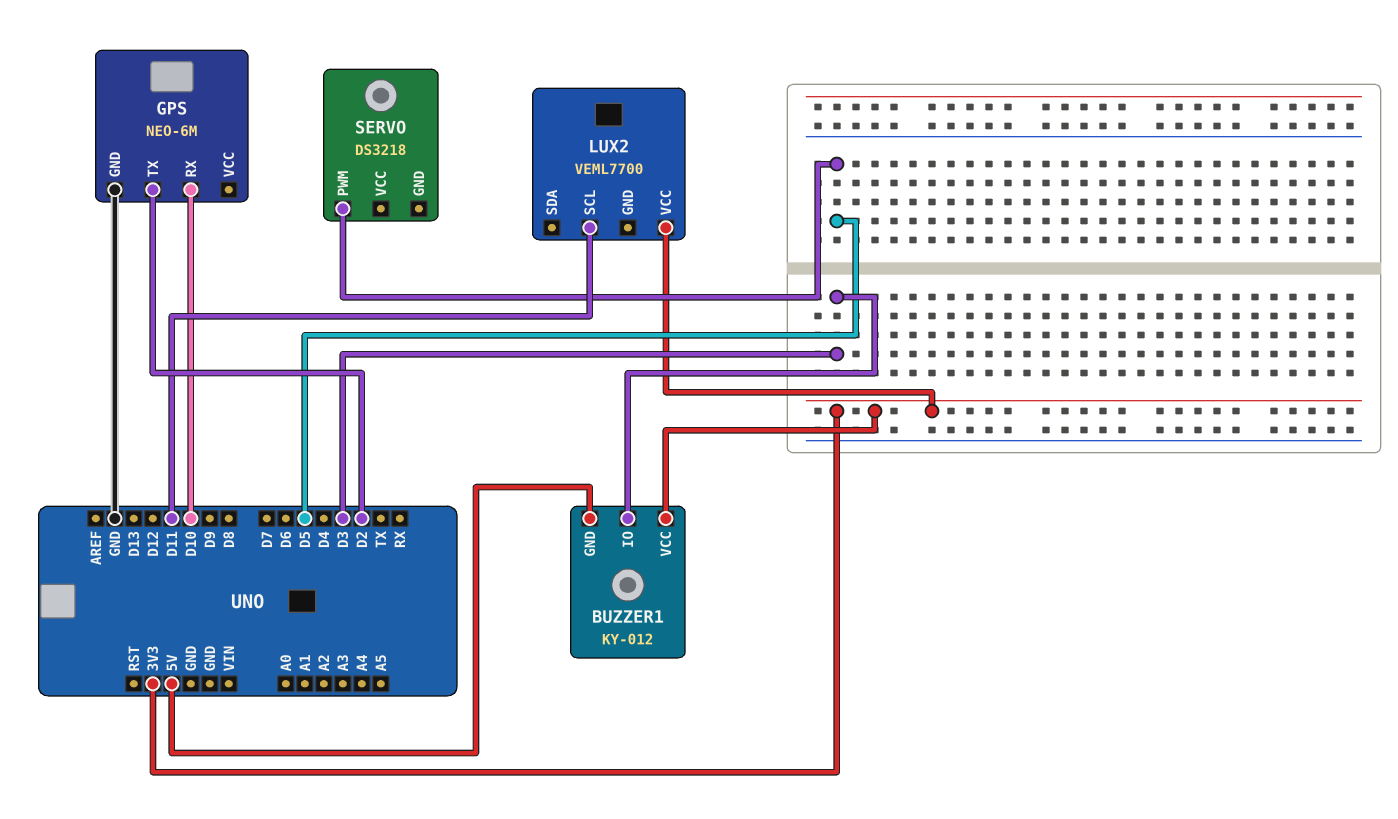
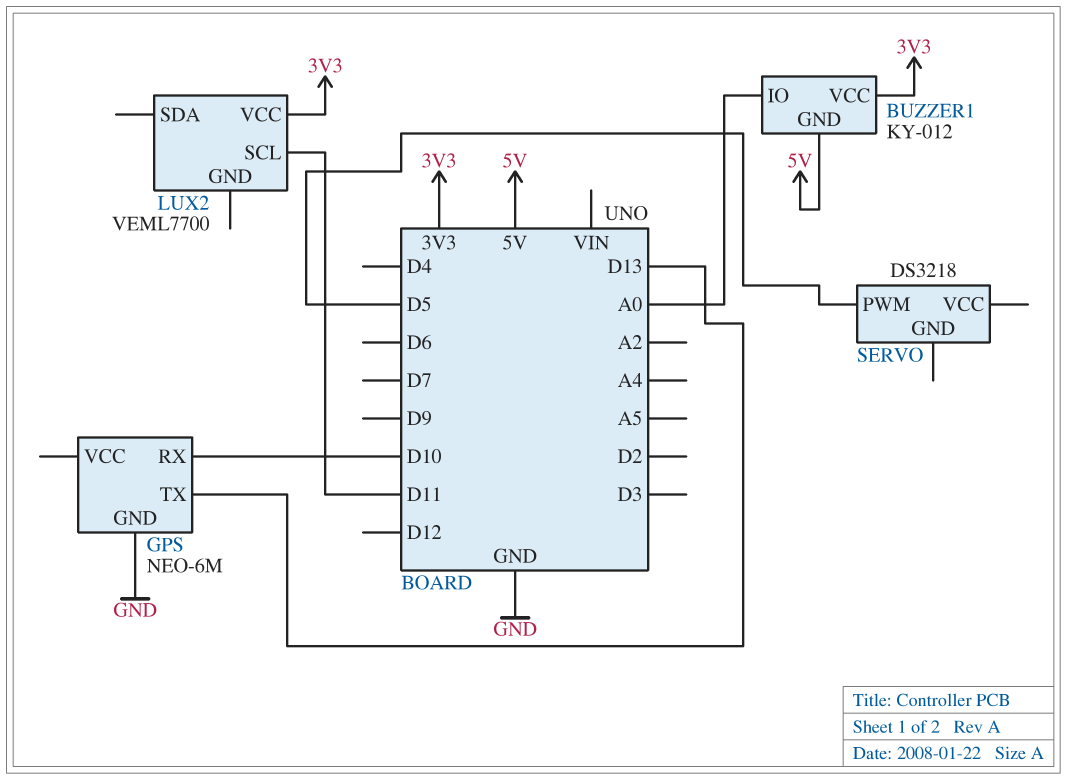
BUZZER1 pin IO: D3 -> A0
GPS pin TX: D2 -> D13

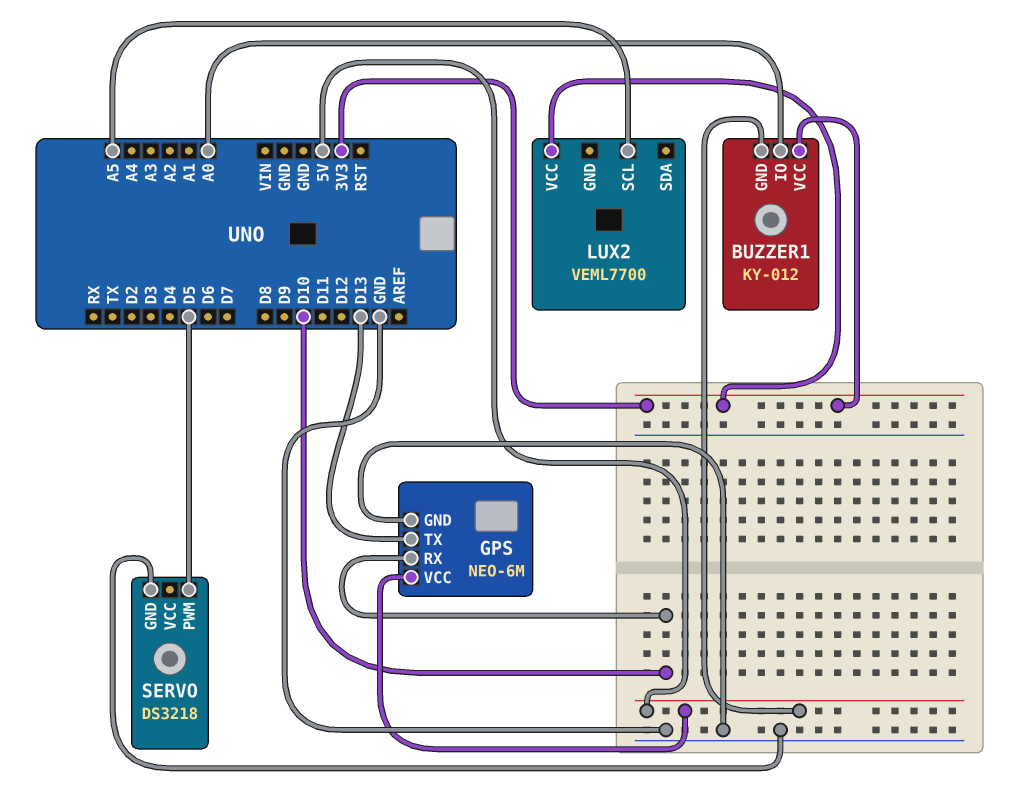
GPS pin VCC: none -> 5V
LUX2 pin SCL: D11 -> A5
SERVO pin GND: none -> GND

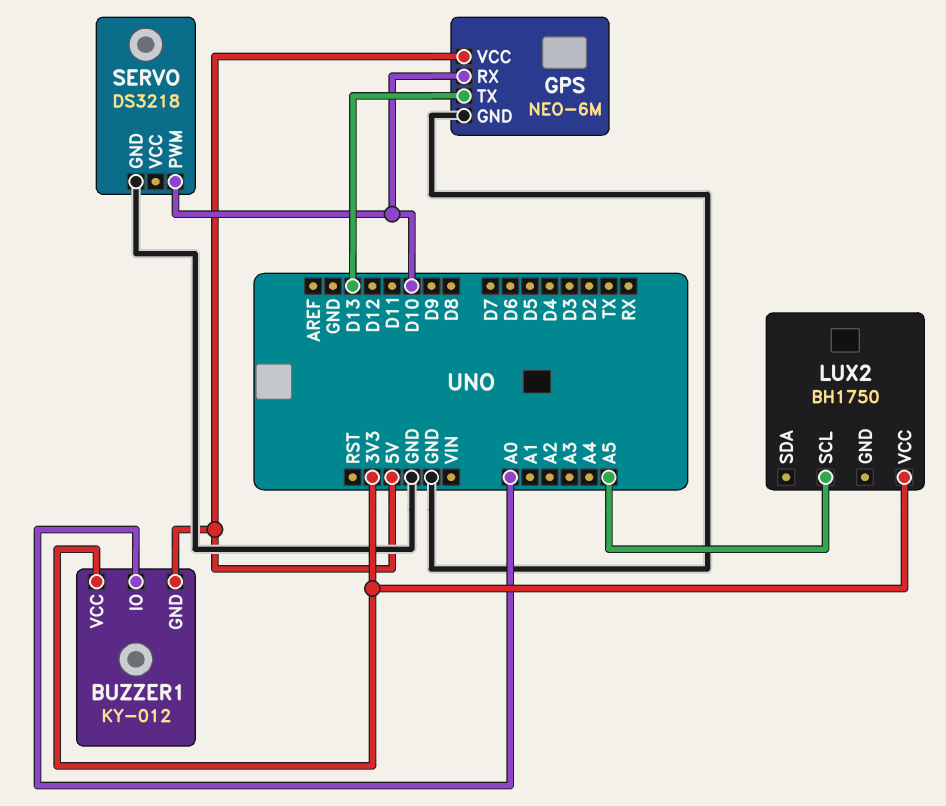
LUX2: VEML7700 -> BH1750
SERVO pin PWM: D5 -> D10

